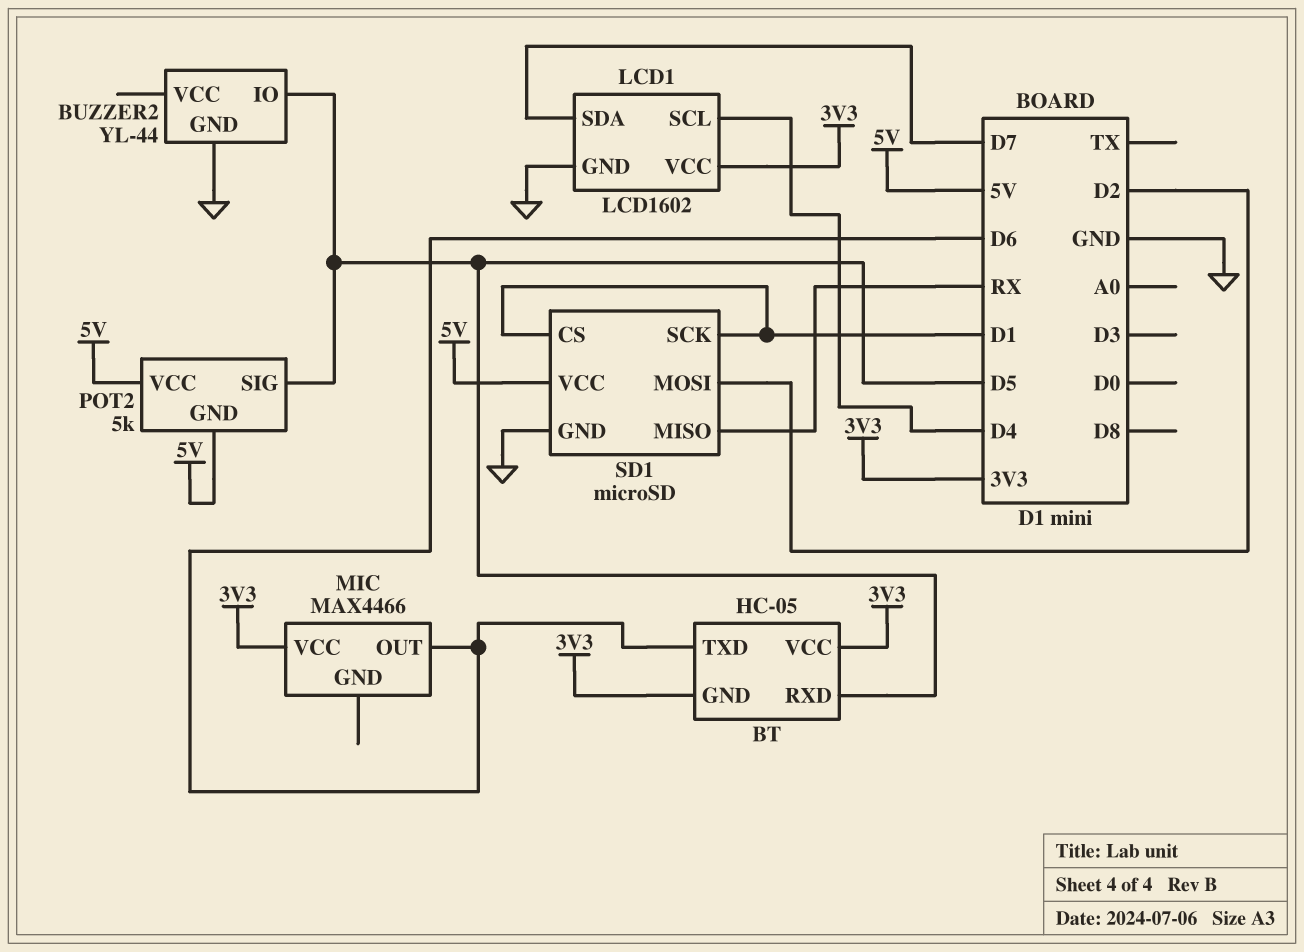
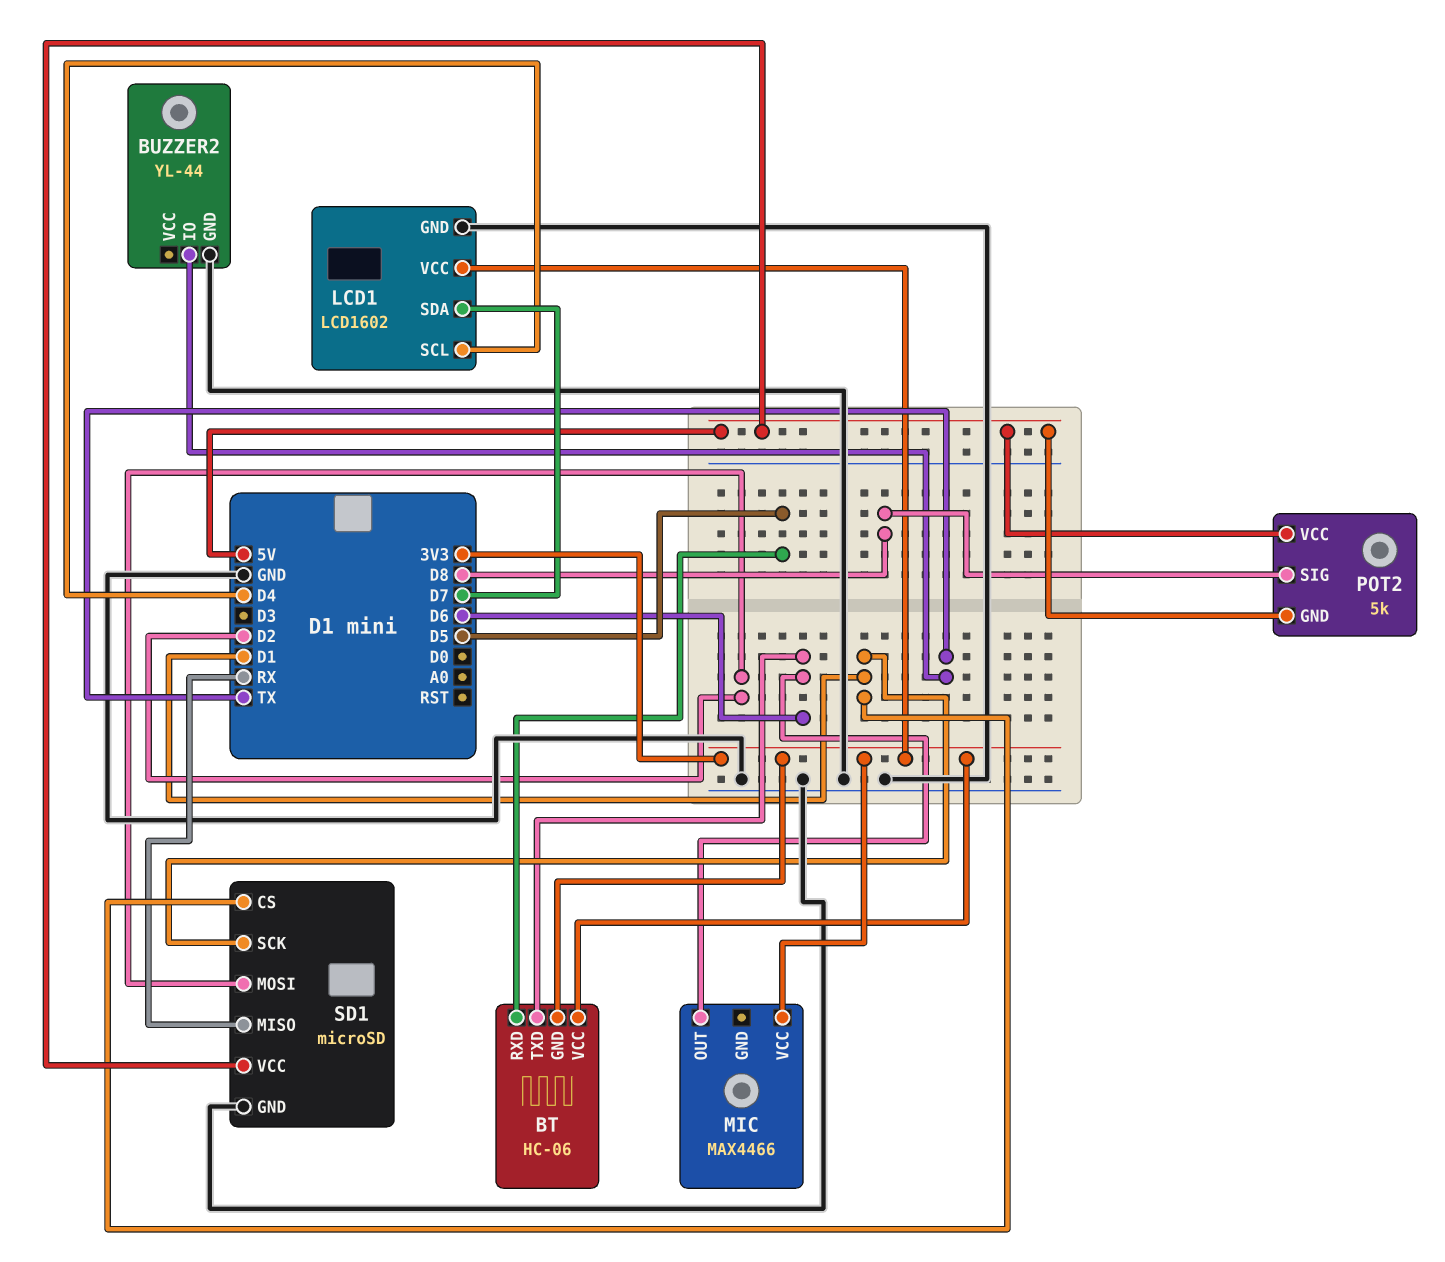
BT: HC-05 -> HC-06
BUZZER2 pin IO: D5 -> TX
POT2 pin SIG: D5 -> D8

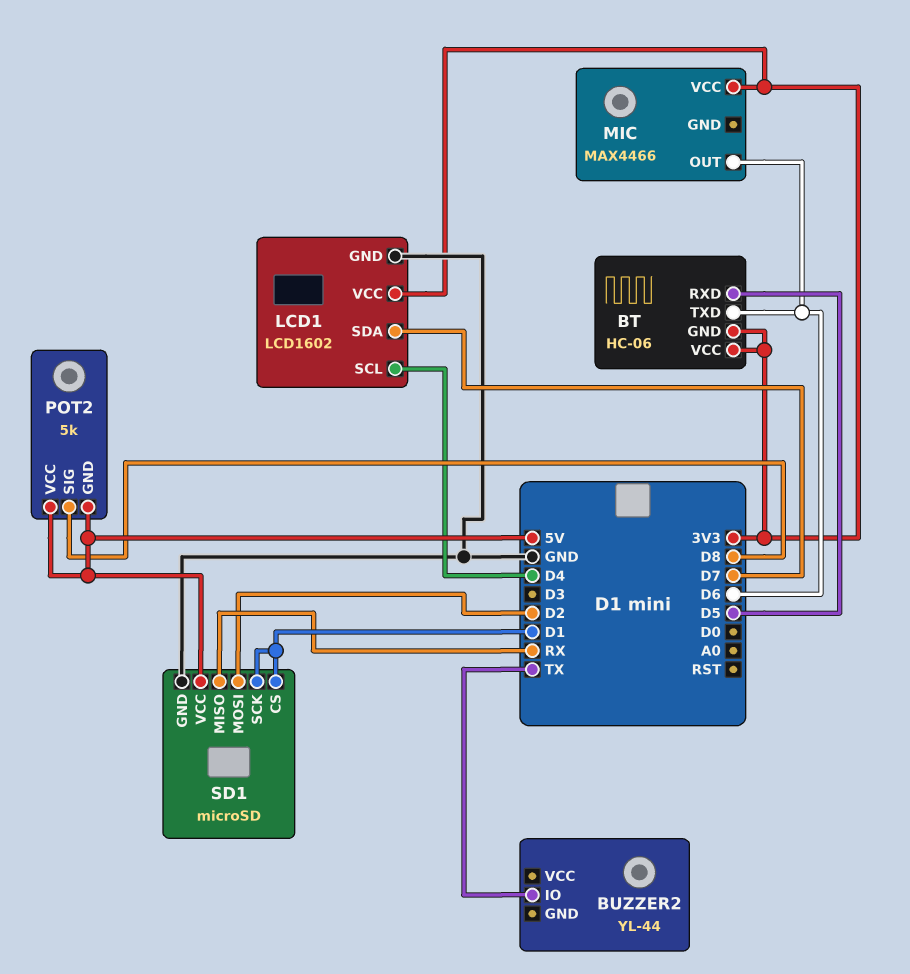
BUZZER2 pin GND: GND -> none

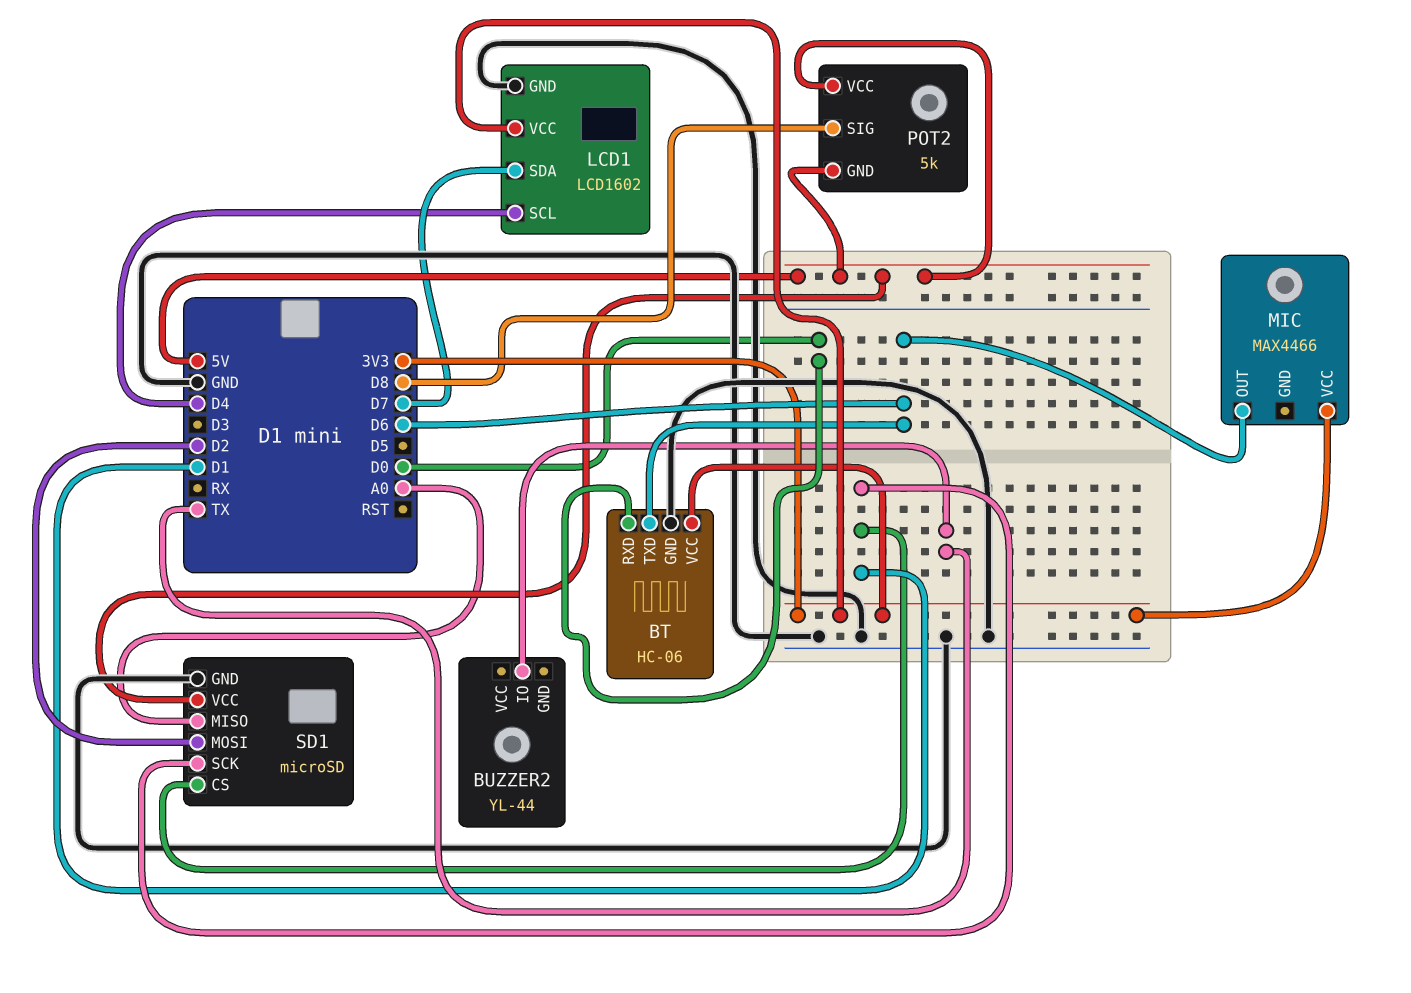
BT pin GND: 3V3 -> GND
BT pin RXD: D5 -> D0
SD1 pin MISO: RX -> A0

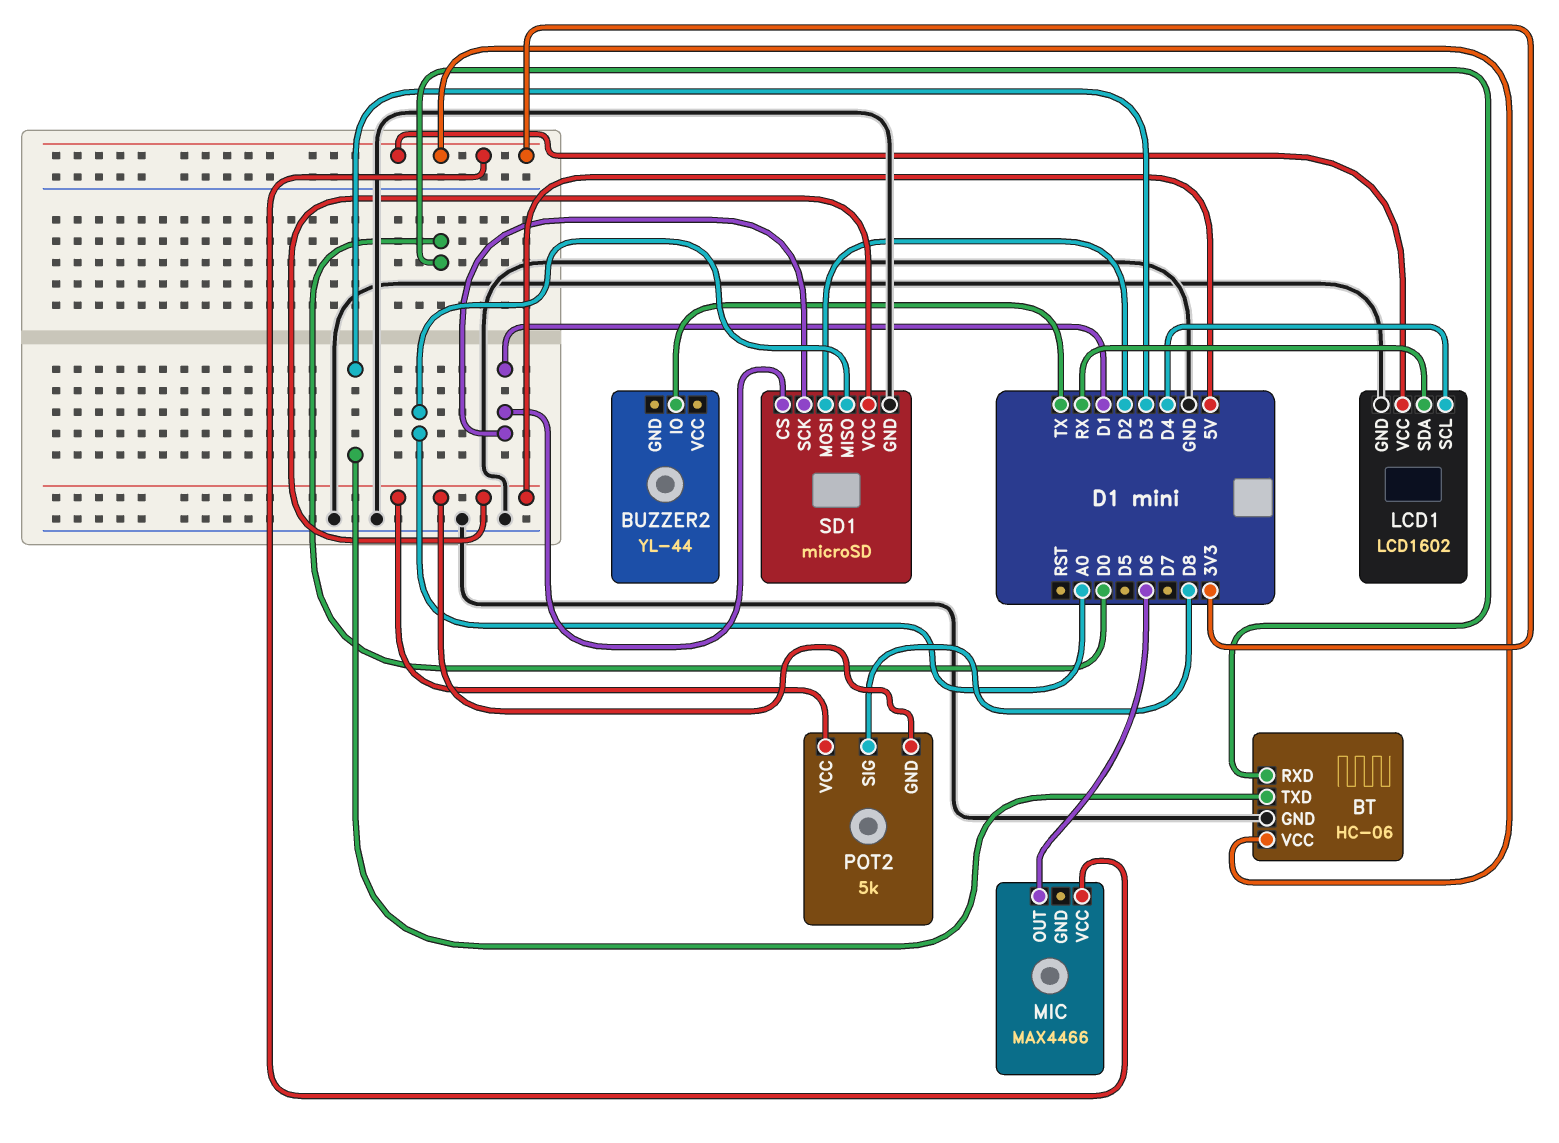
BT pin TXD: D6 -> D3
LCD1 pin SDA: D7 -> RX

